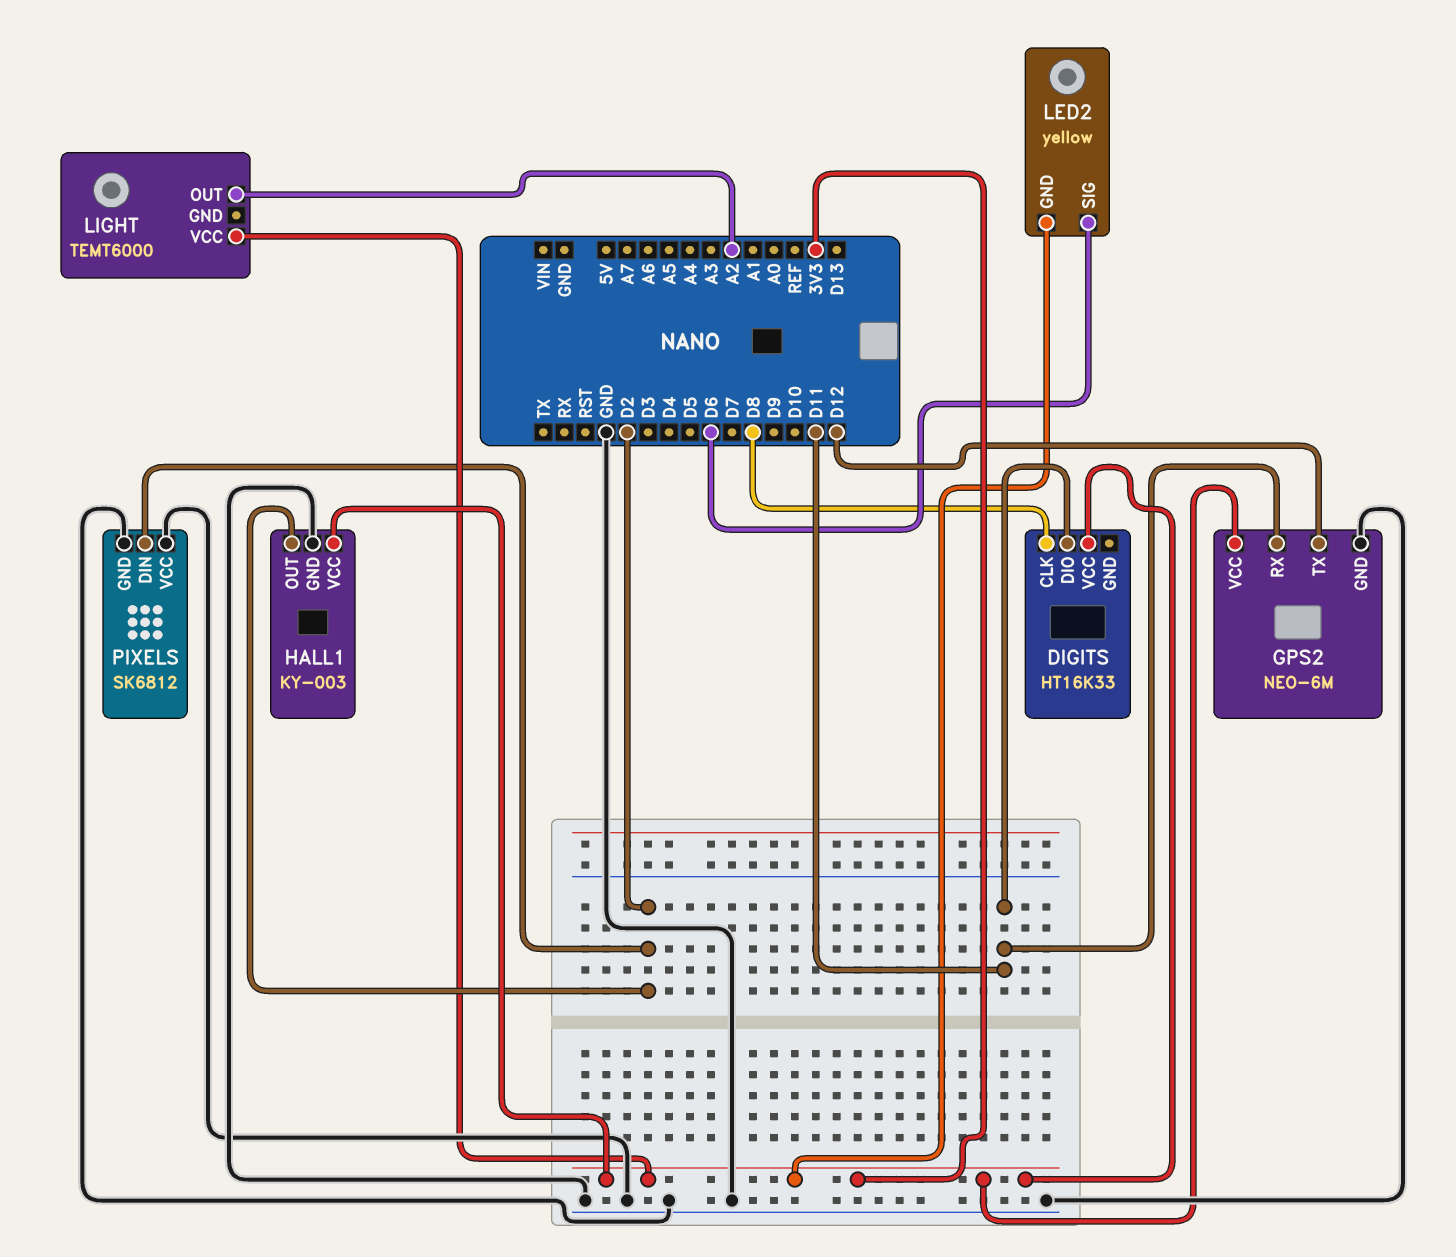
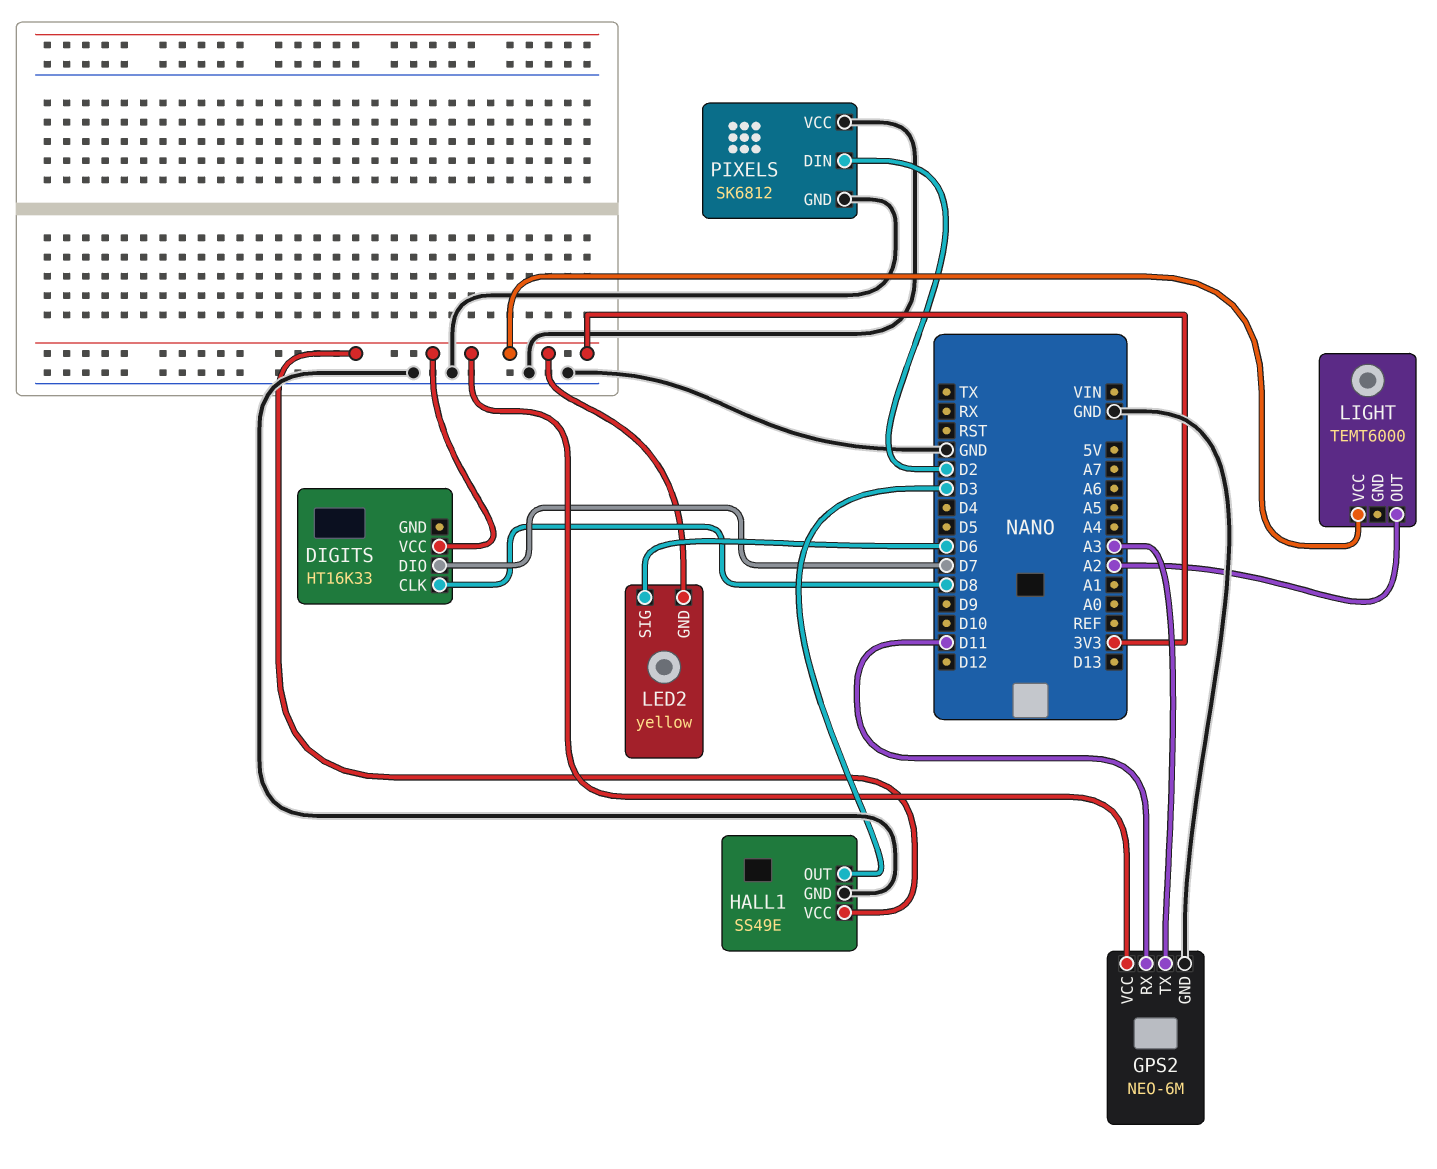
DIGITS pin DIO: D11 -> D7
GPS2 pin TX: D12 -> A3
HALL1: KY-003 -> SS49E
HALL1 pin OUT: D2 -> D3

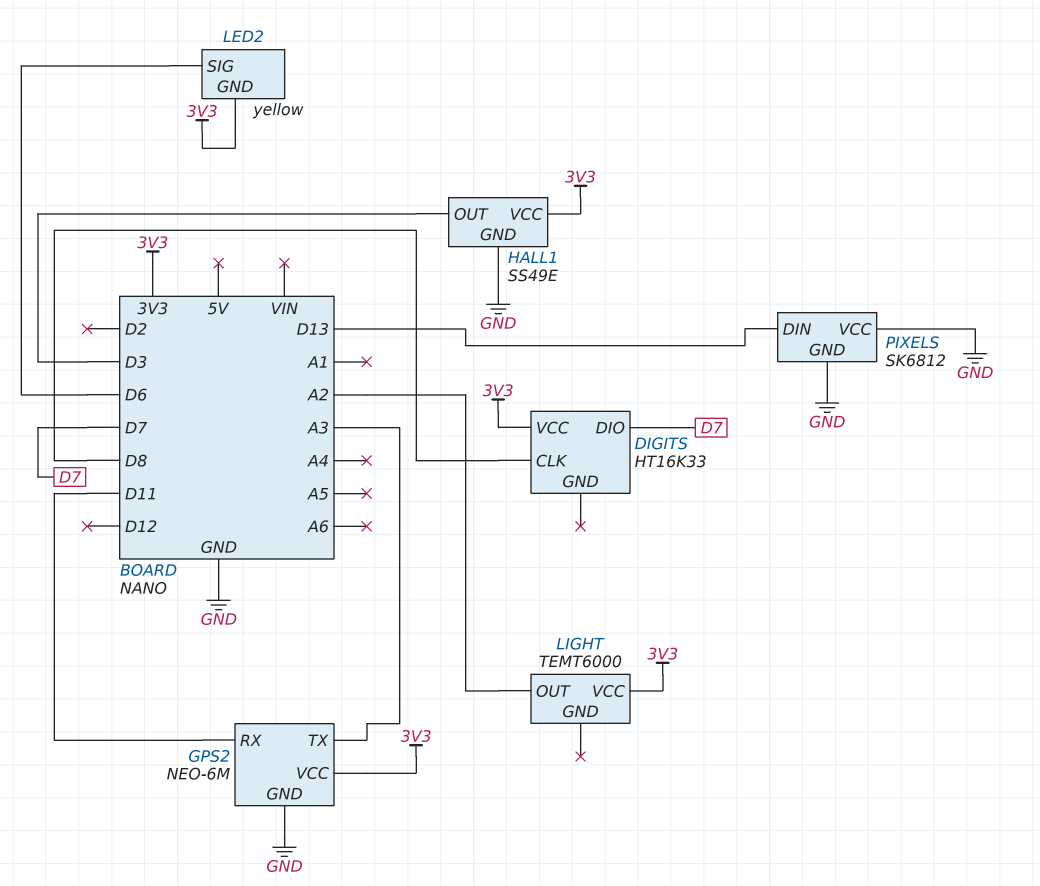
PIXELS pin DIN: D2 -> D13

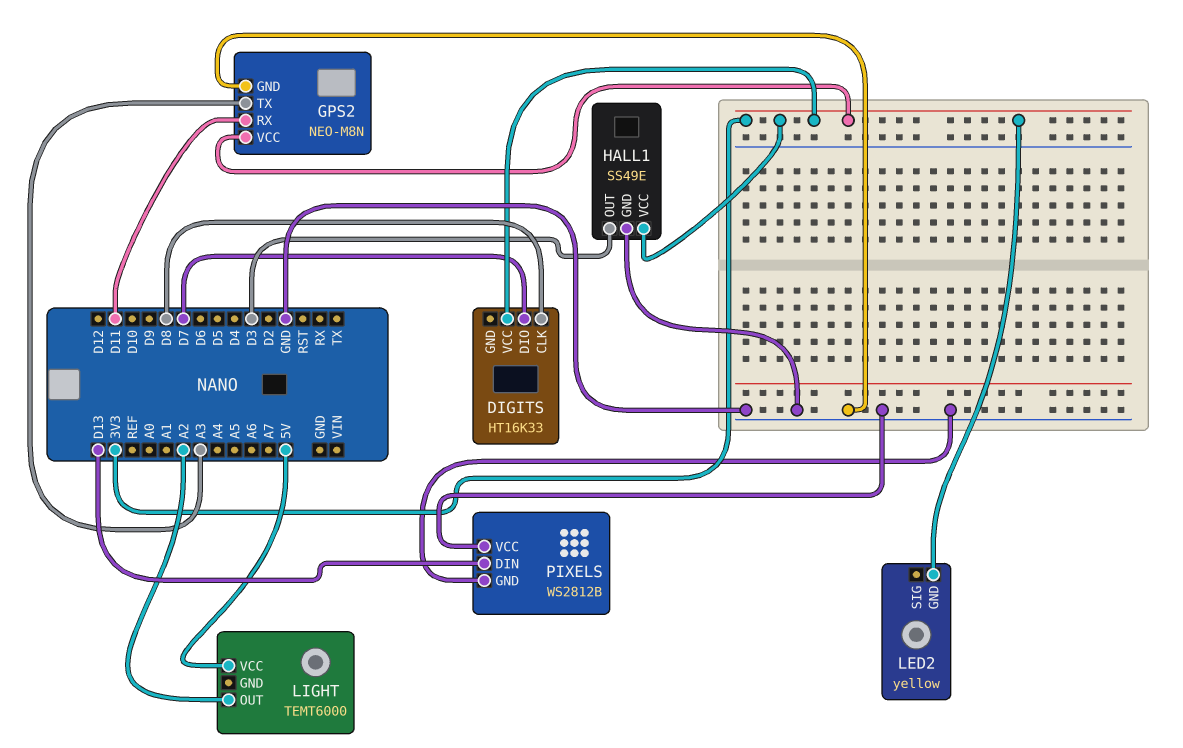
GPS2: NEO-6M -> NEO-M8N
LED2 pin SIG: D6 -> none
LIGHT pin VCC: 3V3 -> 5V
PIXELS: SK6812 -> WS2812B

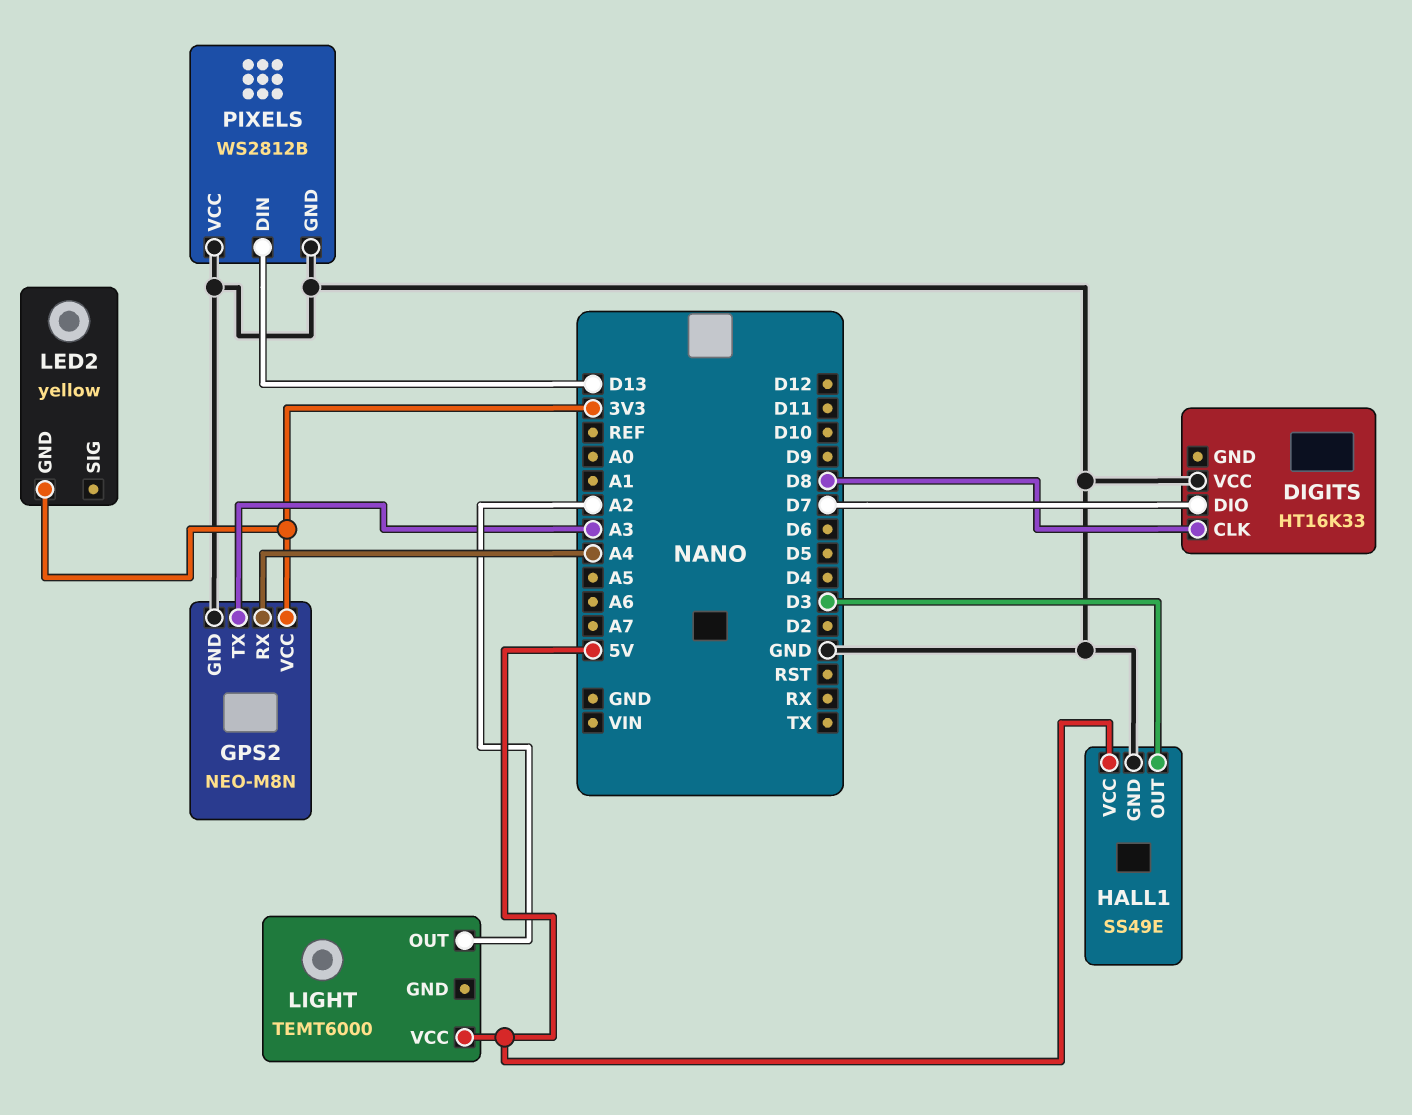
DIGITS pin VCC: 3V3 -> GND
GPS2 pin RX: D11 -> A4
HALL1 pin VCC: 3V3 -> 5V

